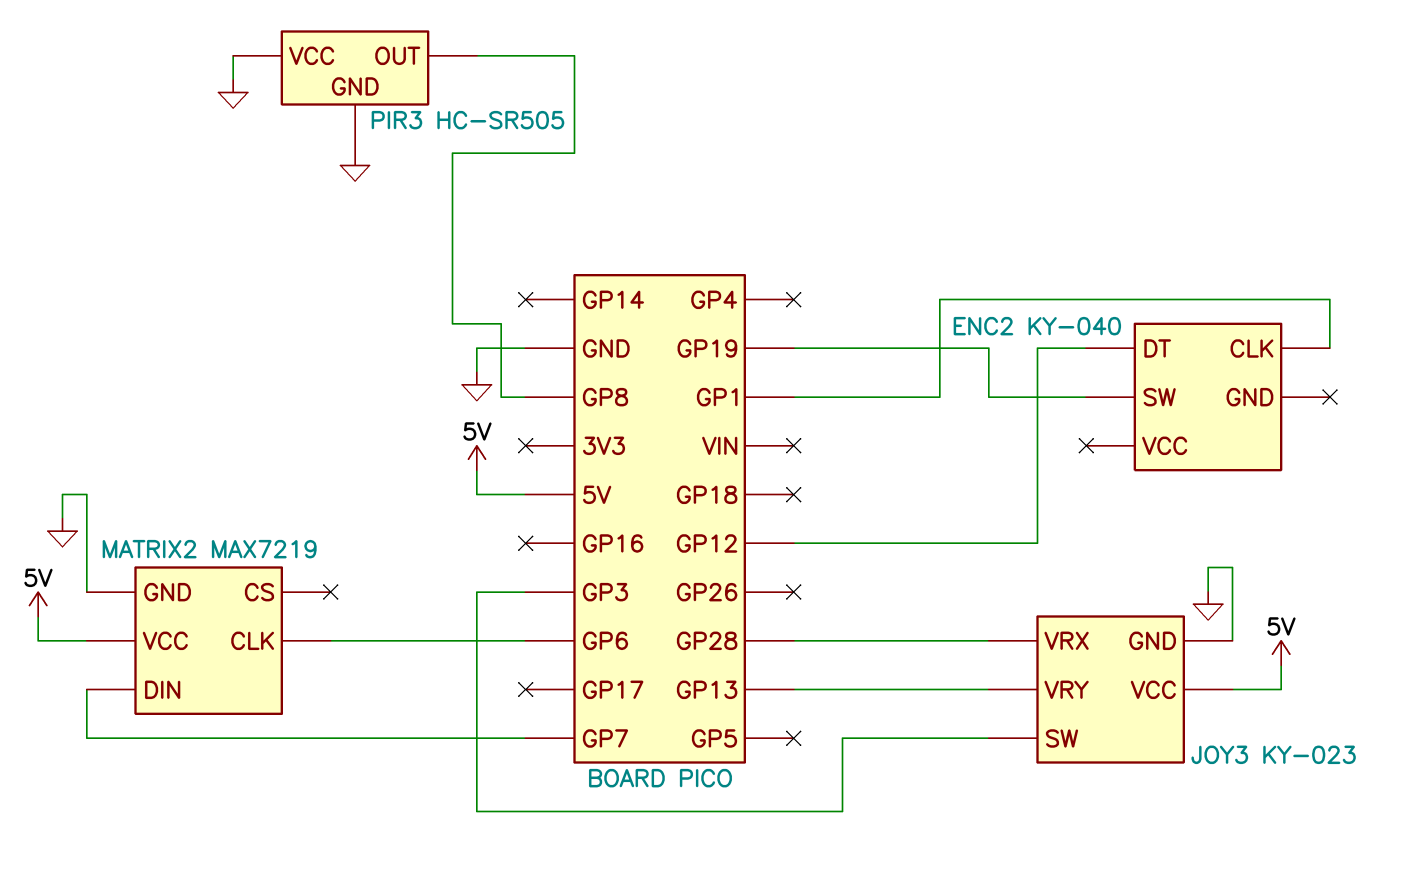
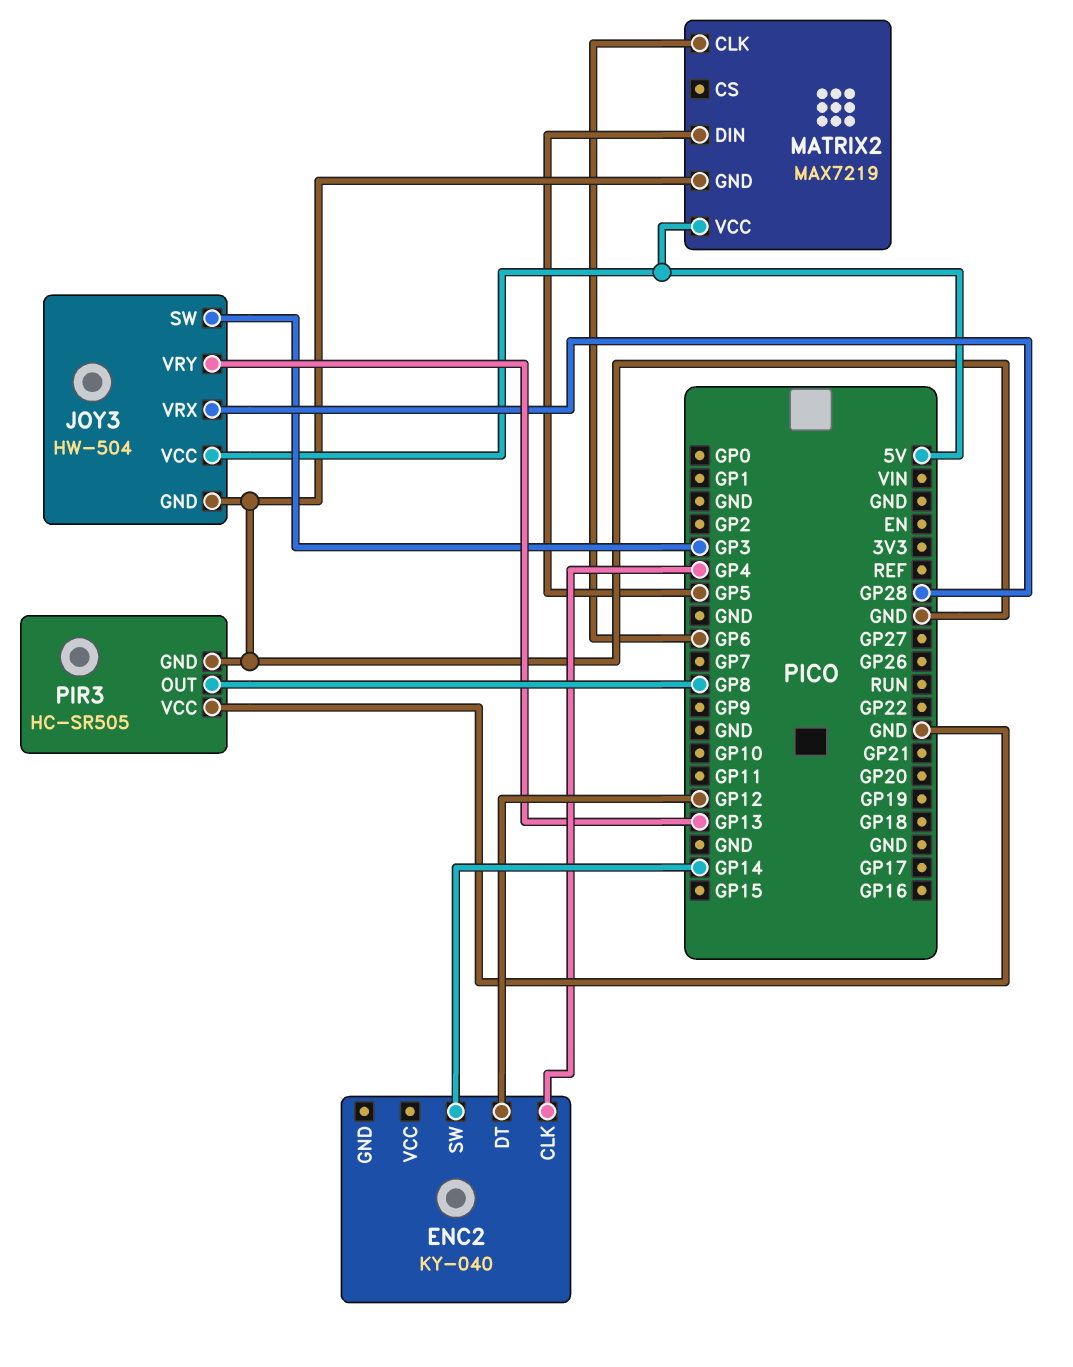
ENC2 pin CLK: GP1 -> GP4
ENC2 pin SW: GP19 -> GP14
JOY3: KY-023 -> HW-504
MATRIX2 pin DIN: GP7 -> GP5

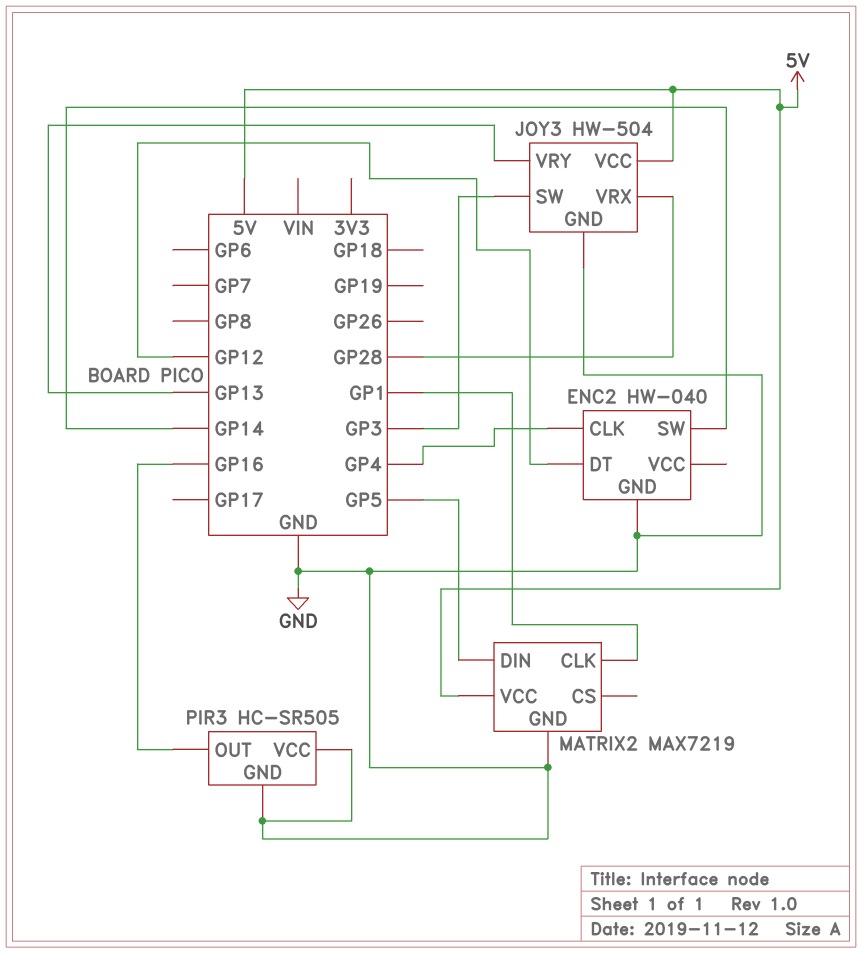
ENC2: KY-040 -> HW-040
ENC2 pin GND: none -> GND
MATRIX2 pin CLK: GP6 -> GP1
PIR3 pin OUT: GP8 -> GP16

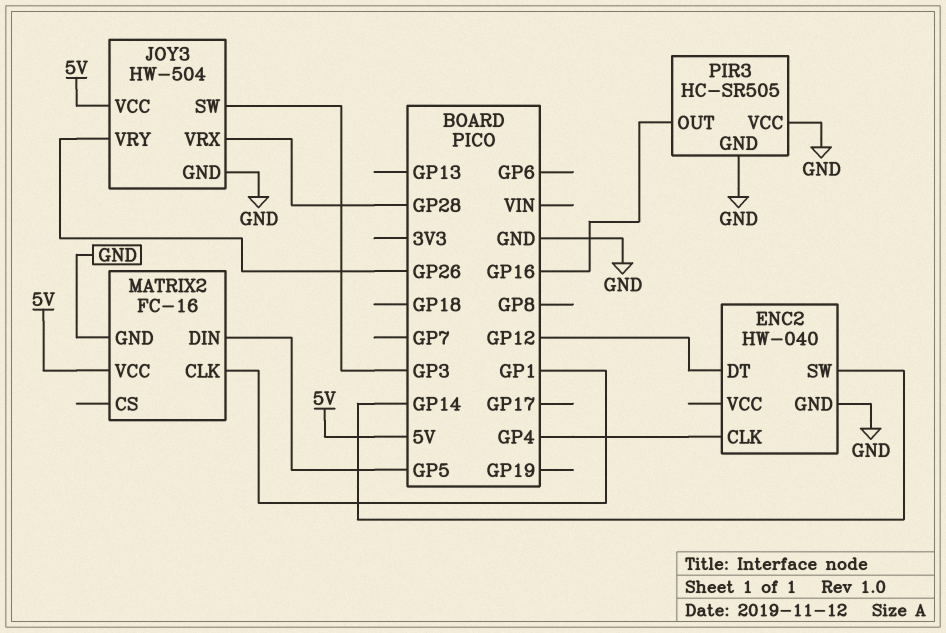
JOY3 pin VRY: GP13 -> GP26
MATRIX2: MAX7219 -> FC-16

